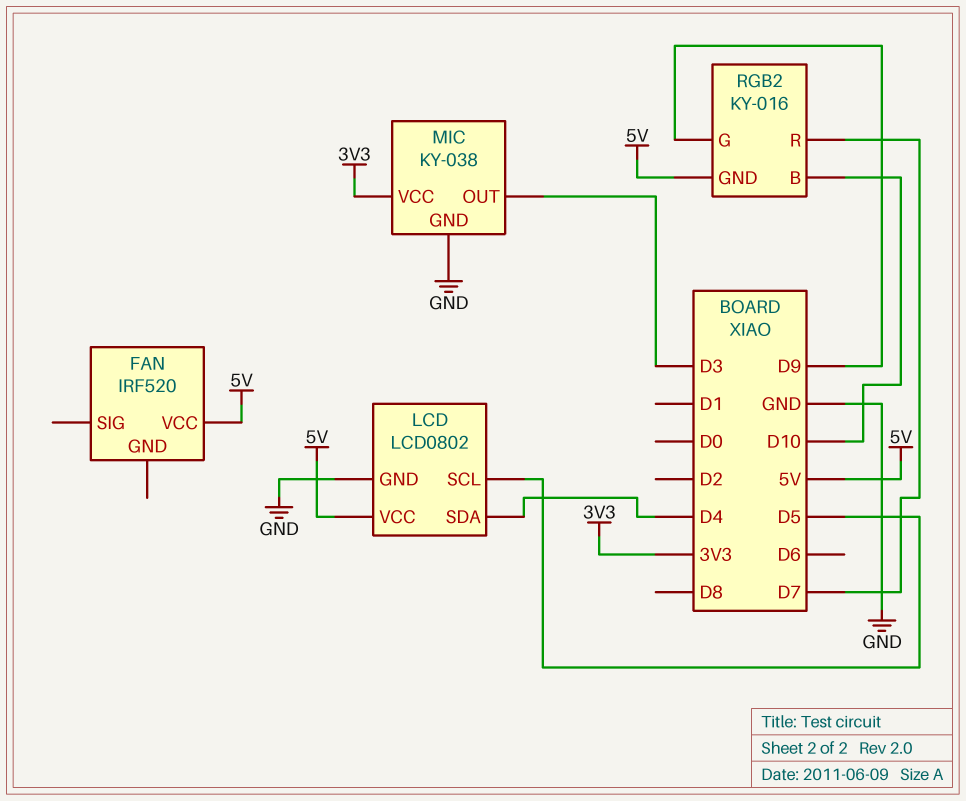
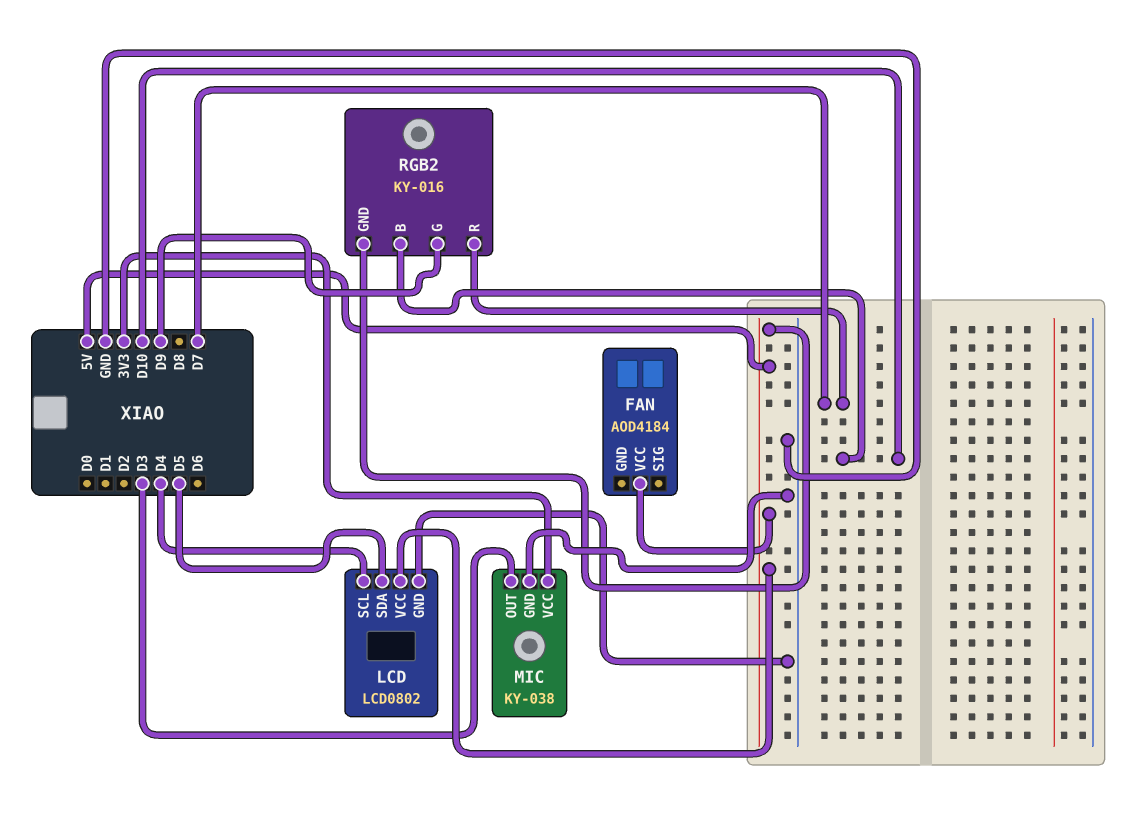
FAN: IRF520 -> AOD4184
LCD pin SCL: D5 -> D4
LCD pin SDA: D4 -> D5

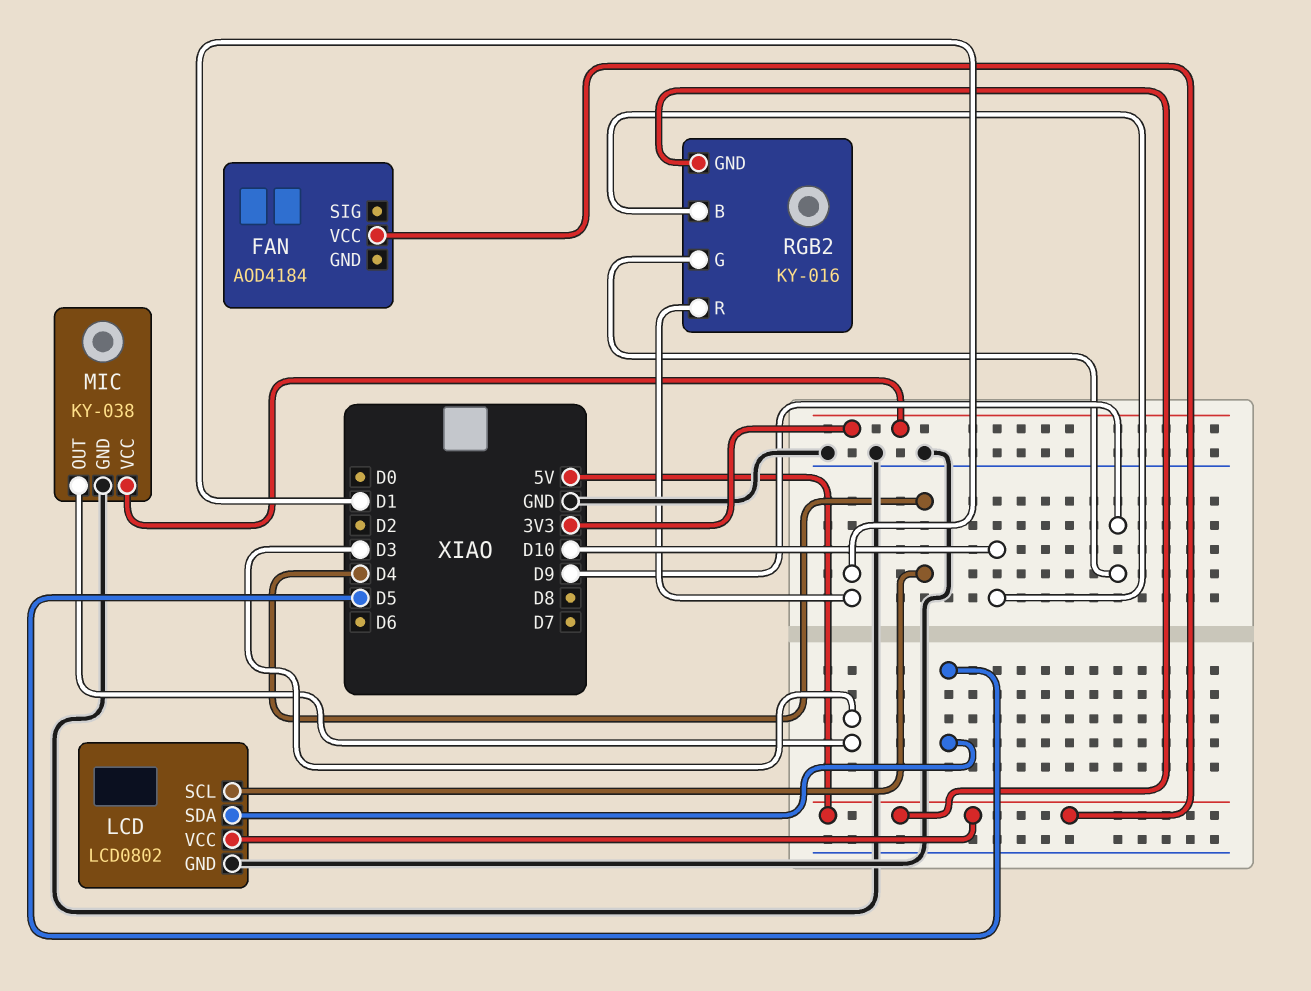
RGB2 pin R: D7 -> D1

